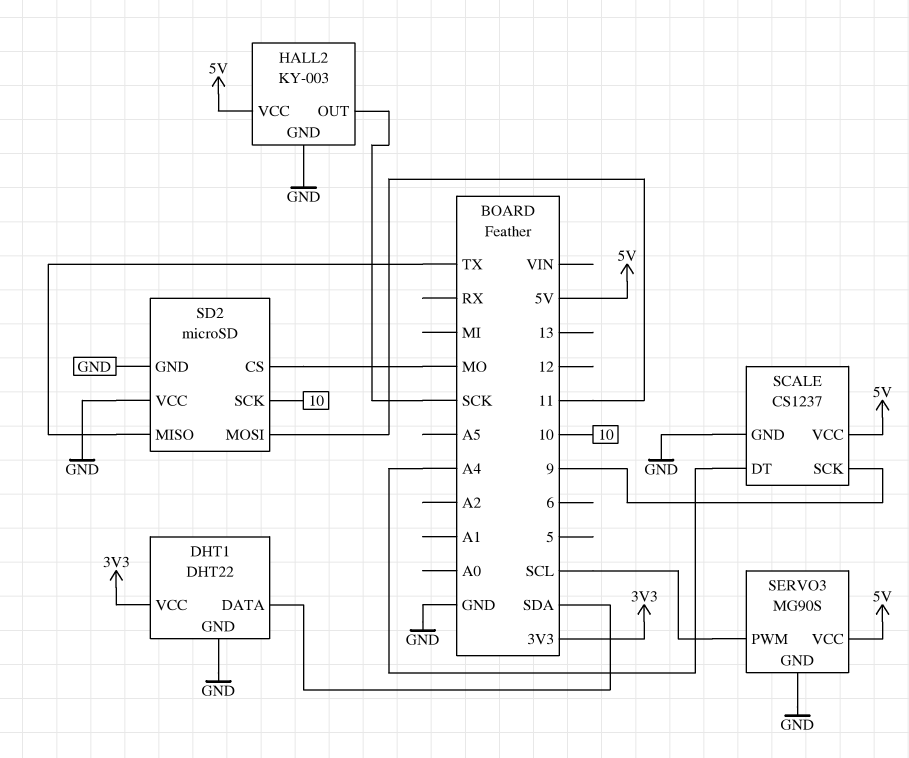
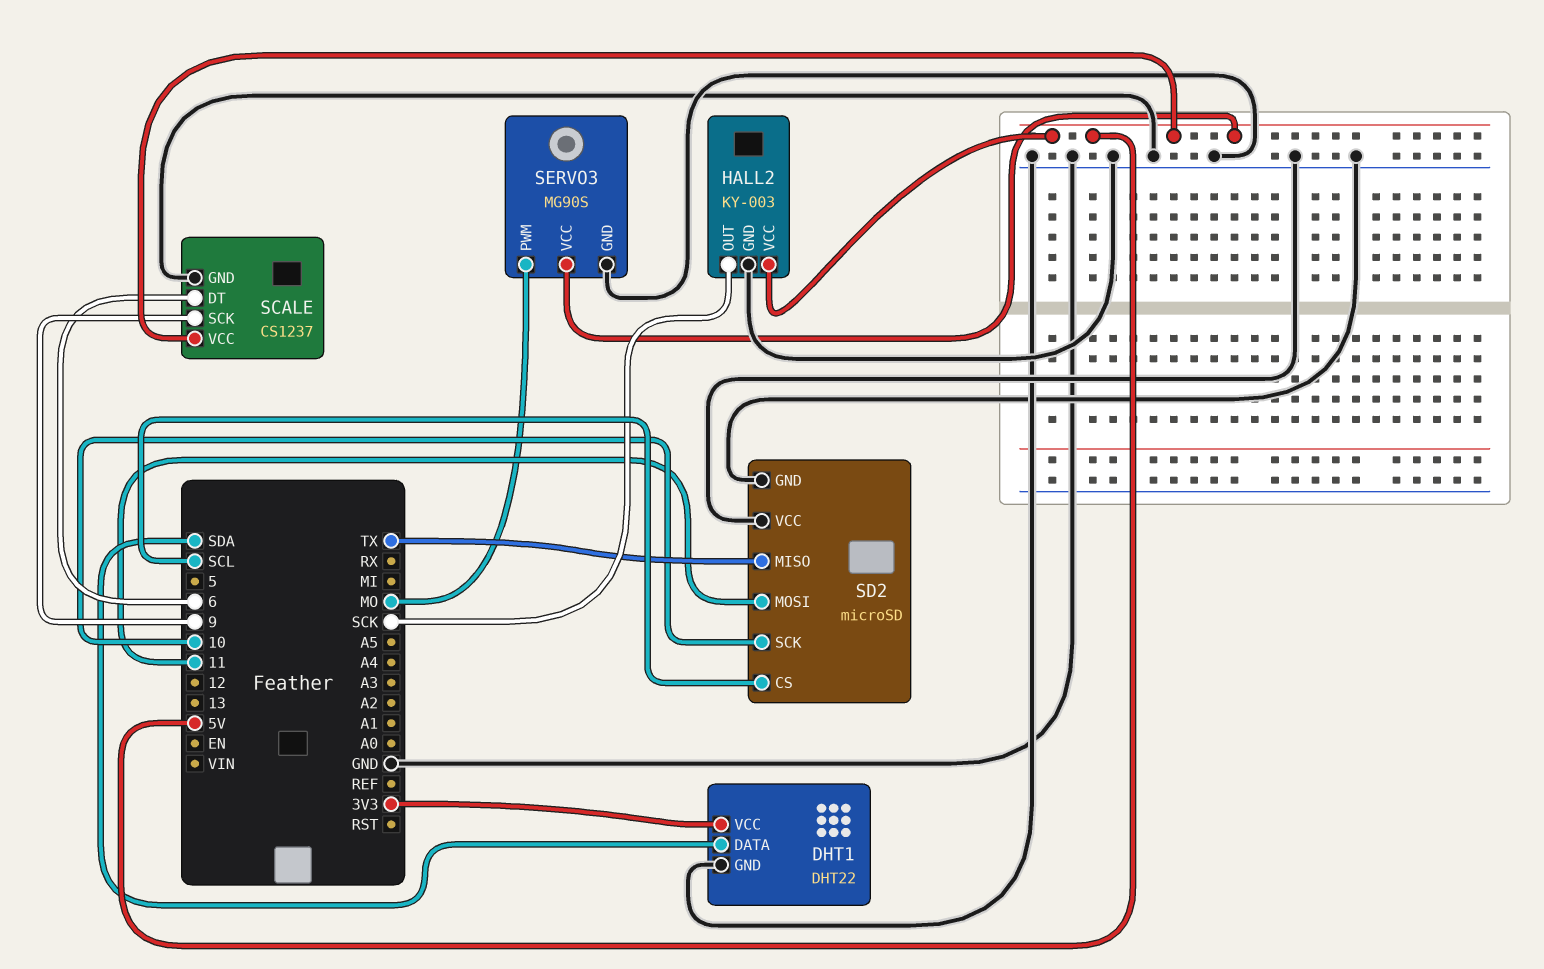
SCALE pin DT: A4 -> 6
SD2 pin CS: MO -> SCL
SERVO3 pin PWM: SCL -> MO

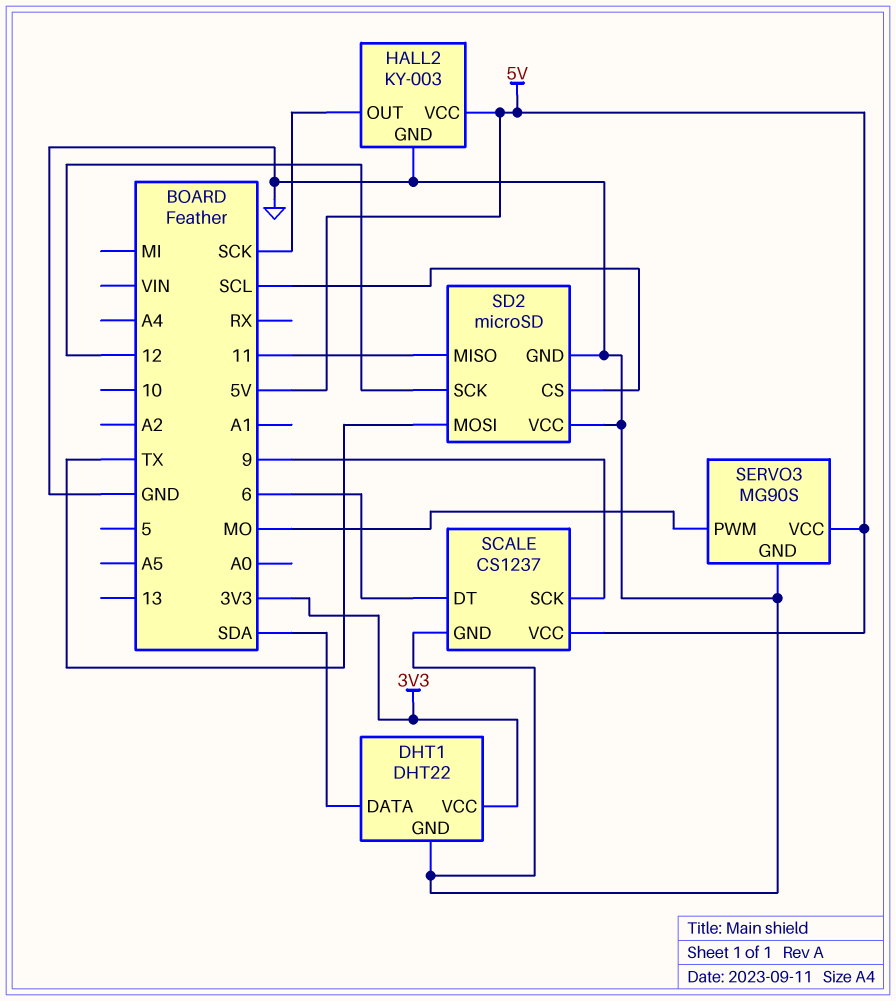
SD2 pin MISO: TX -> 11
SD2 pin MOSI: 11 -> TX
SD2 pin SCK: 10 -> 12

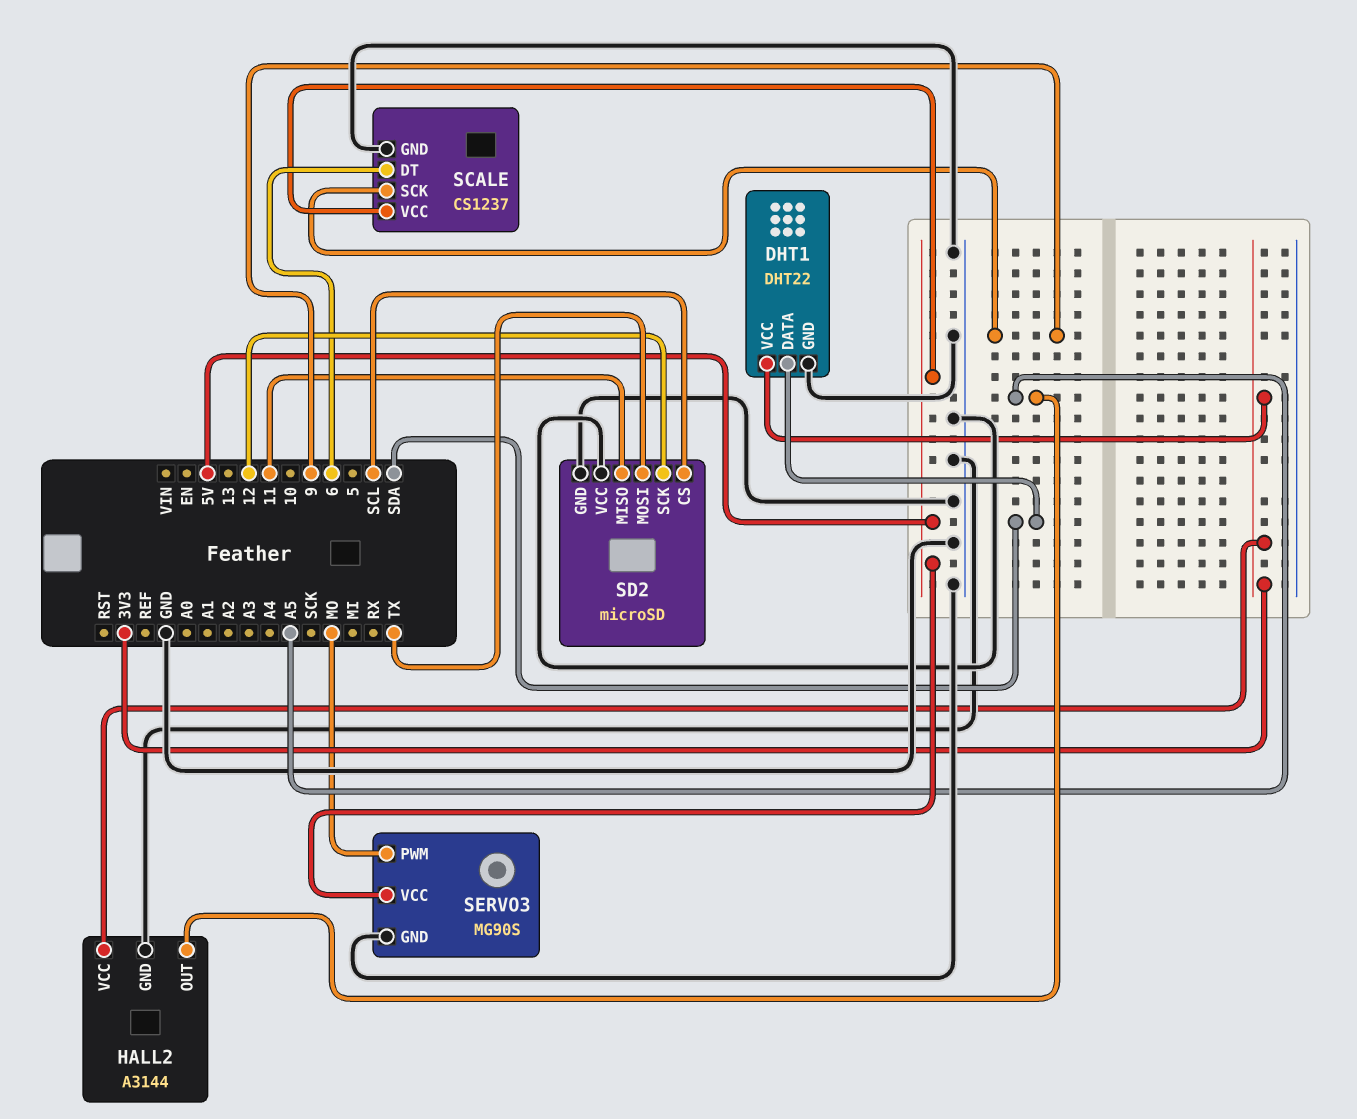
HALL2: KY-003 -> A3144
HALL2 pin OUT: SCK -> A5
HALL2 pin VCC: 5V -> 3V3

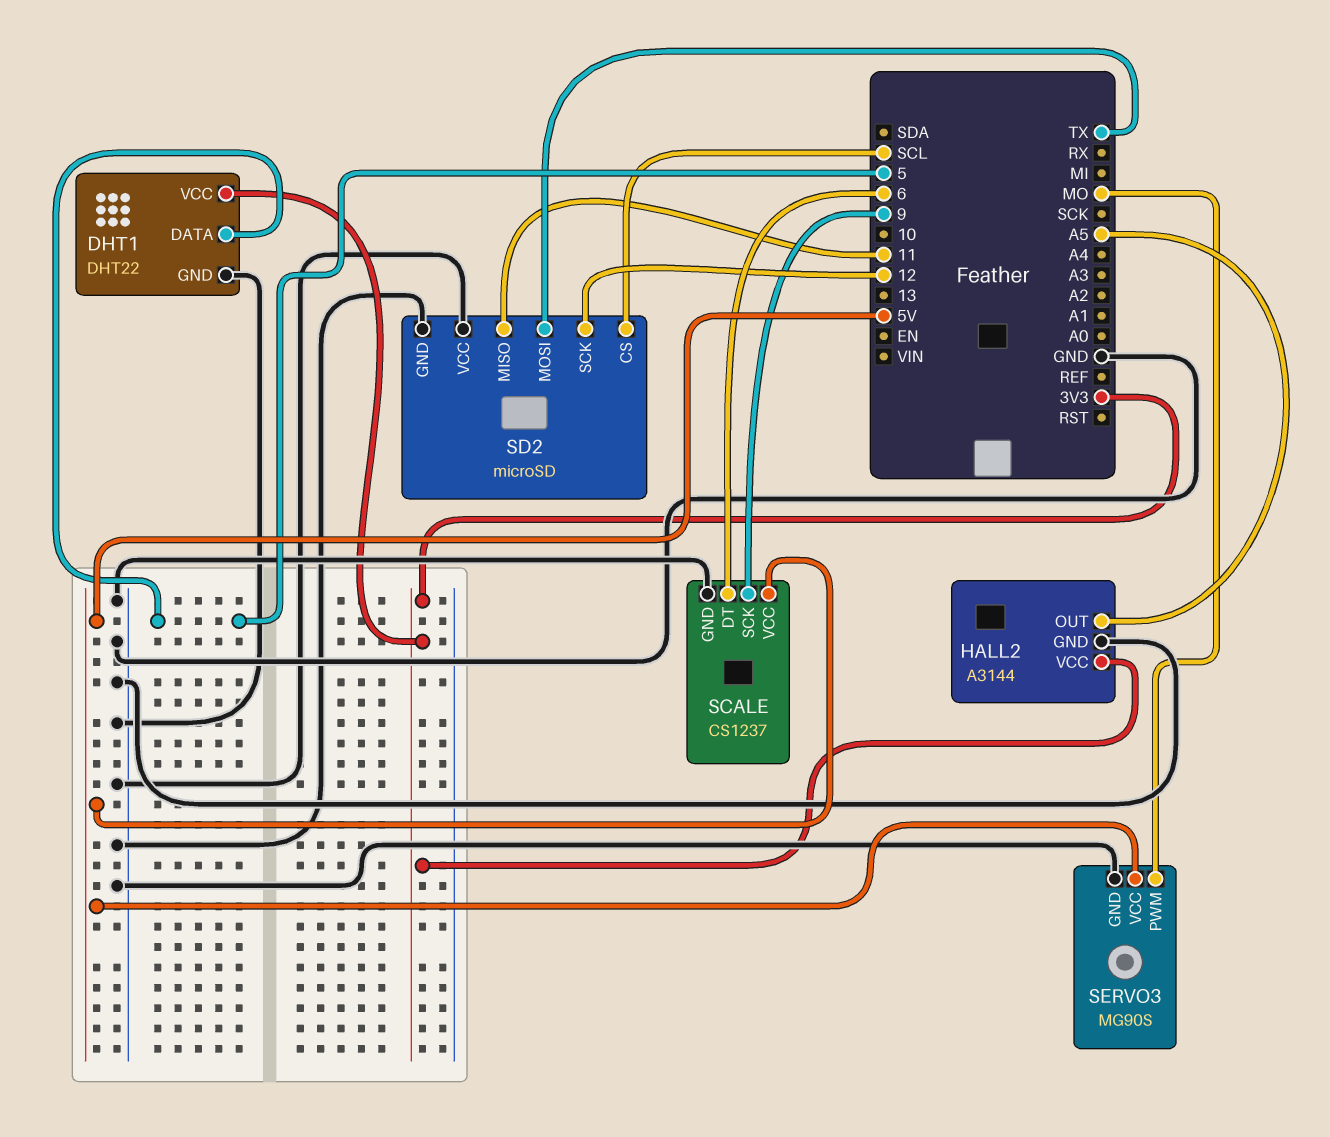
DHT1 pin DATA: SDA -> 5

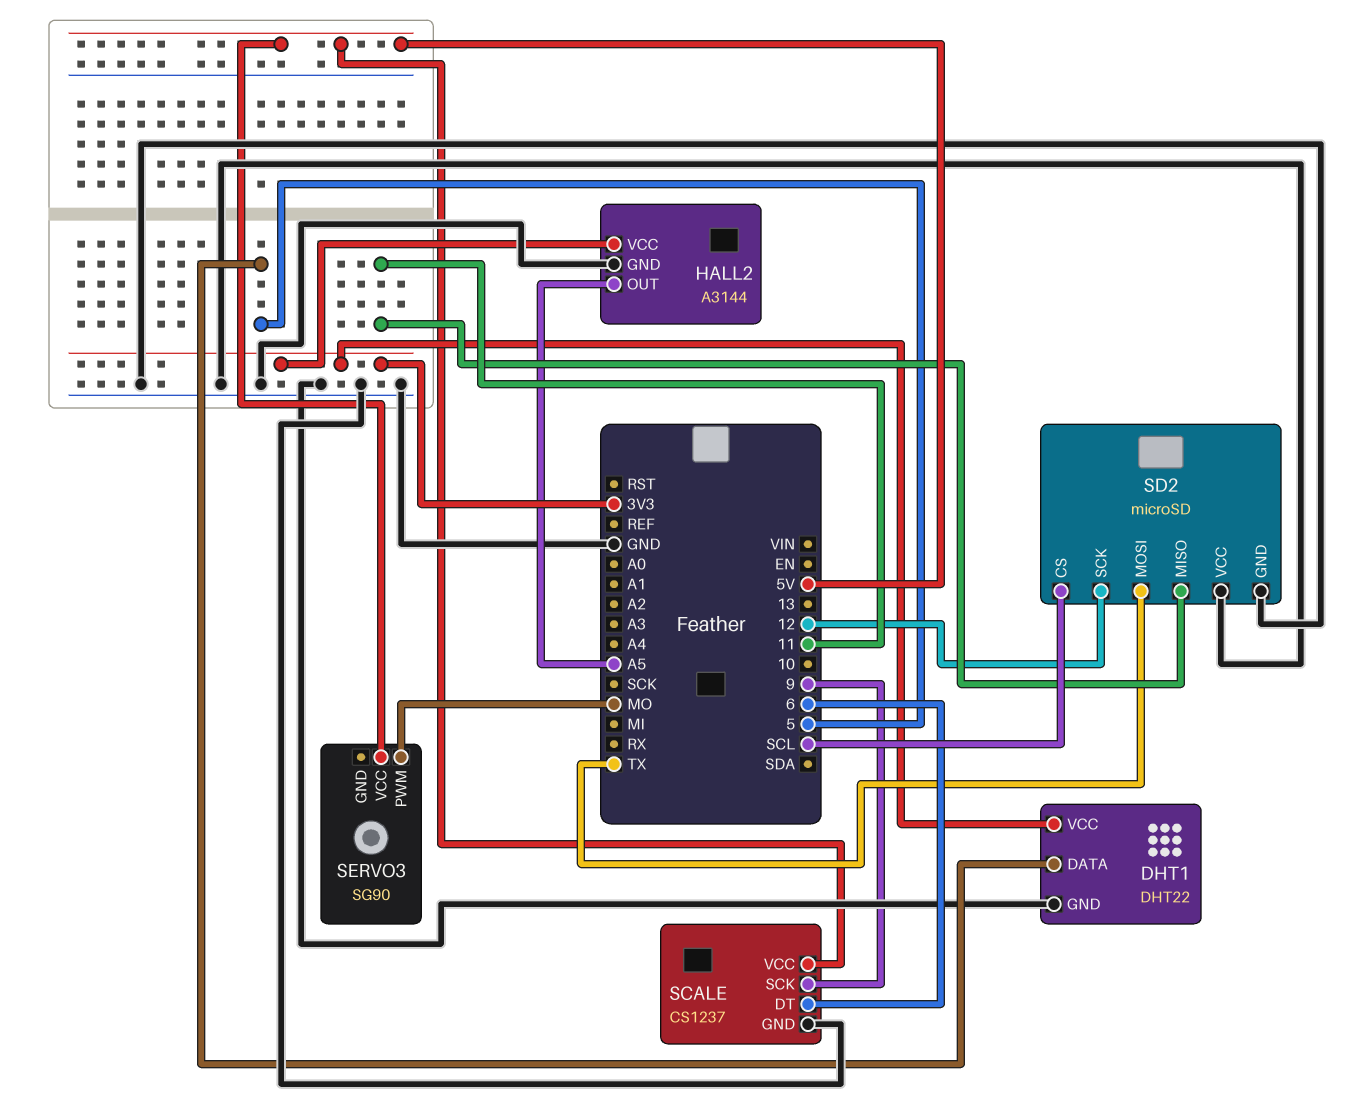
SERVO3: MG90S -> SG90
SERVO3 pin GND: GND -> none

